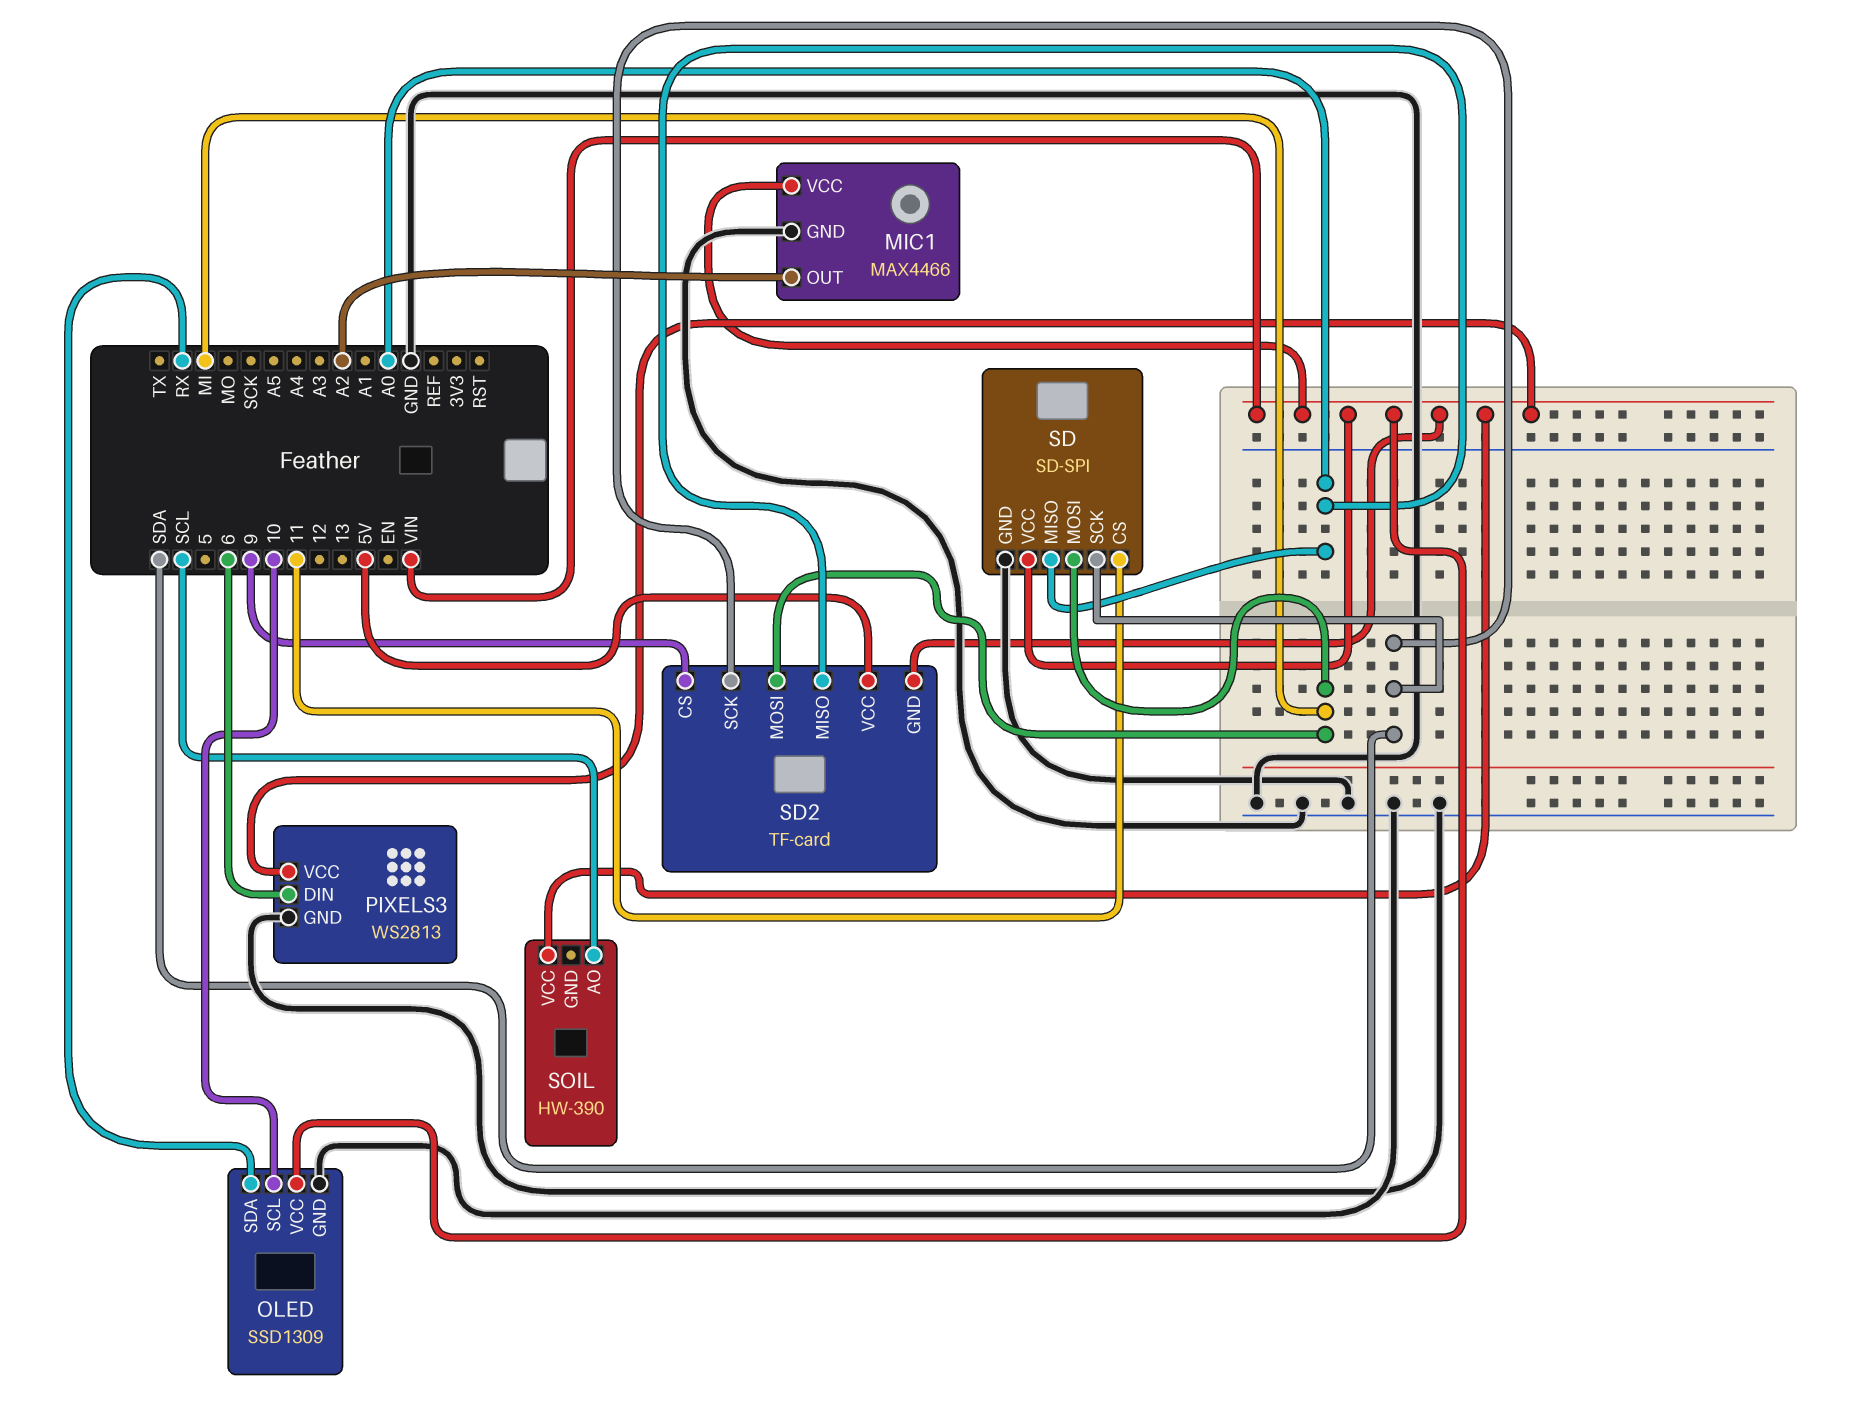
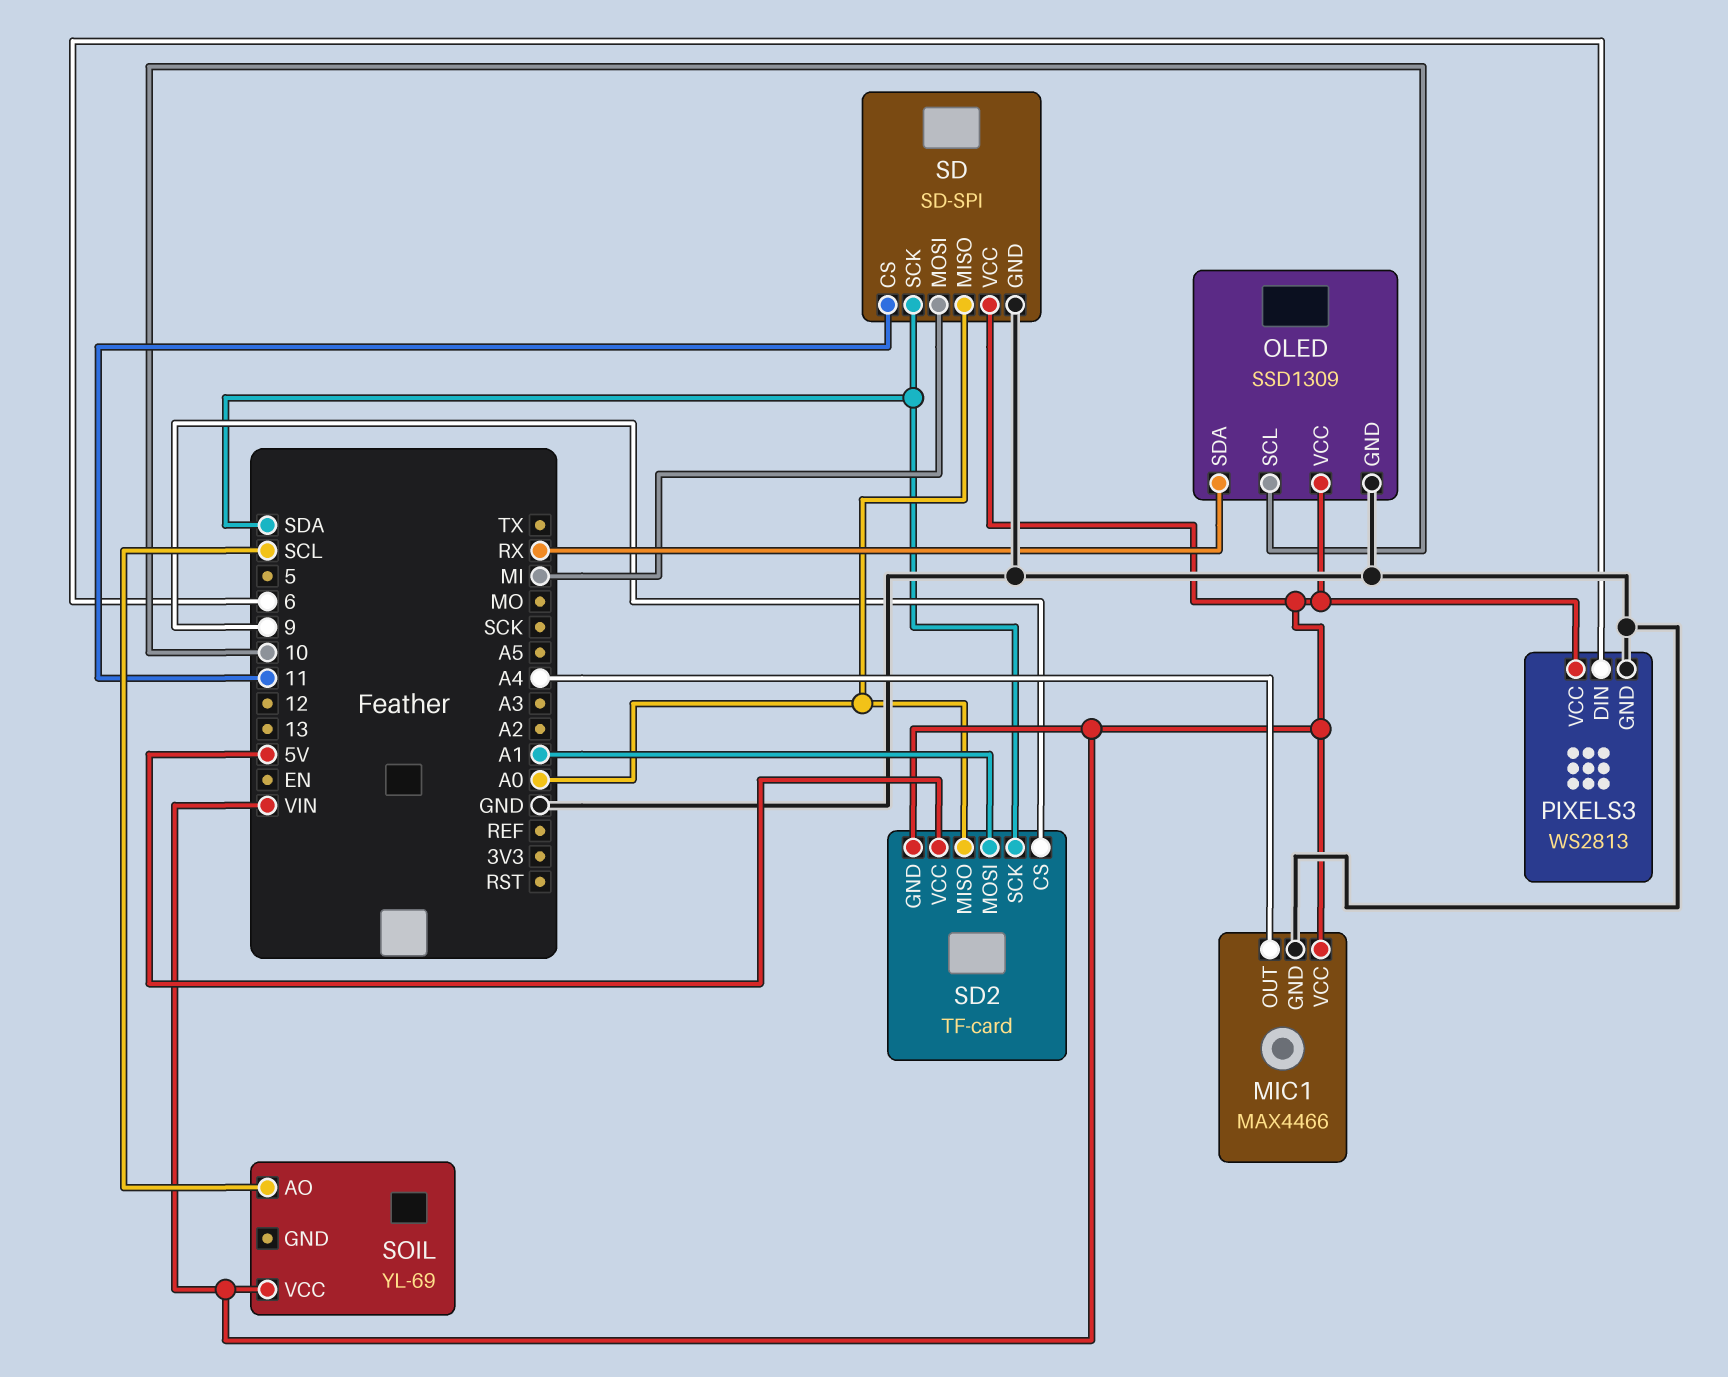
MIC1 pin OUT: A2 -> A4
SD2 pin MOSI: MI -> A1
SOIL: HW-390 -> YL-69

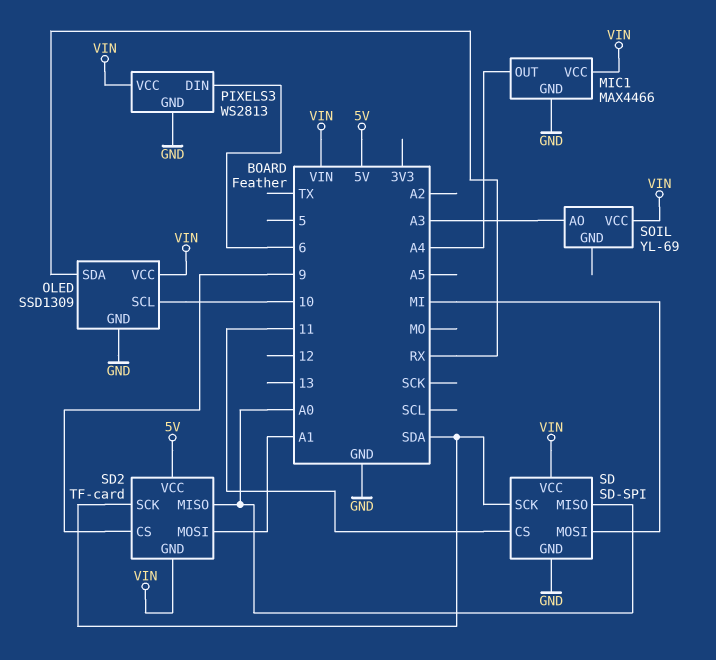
SOIL pin AO: SCL -> A3

